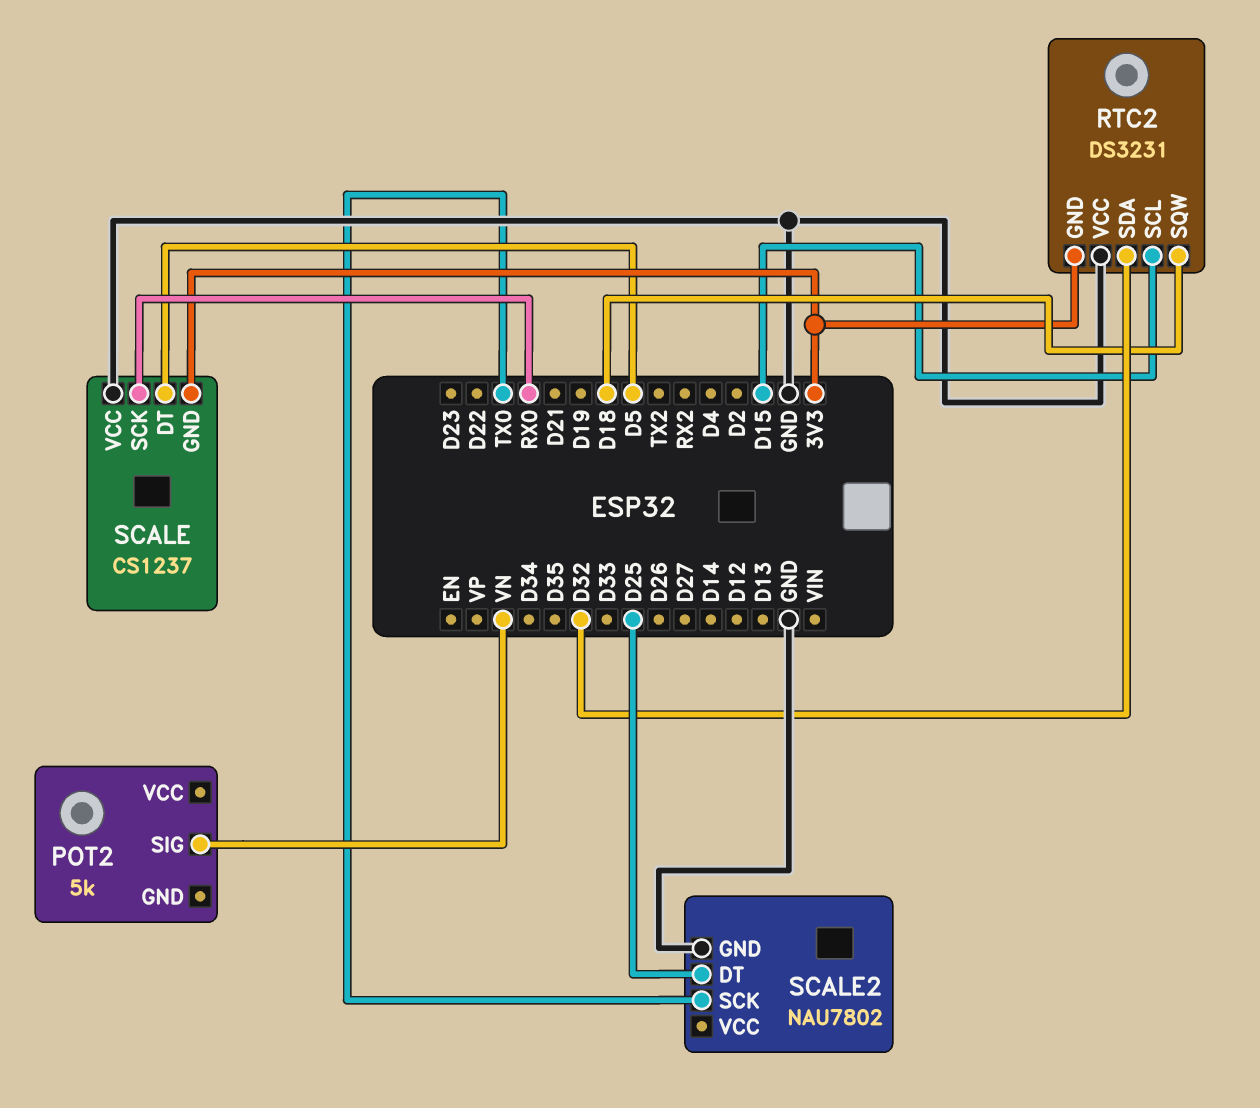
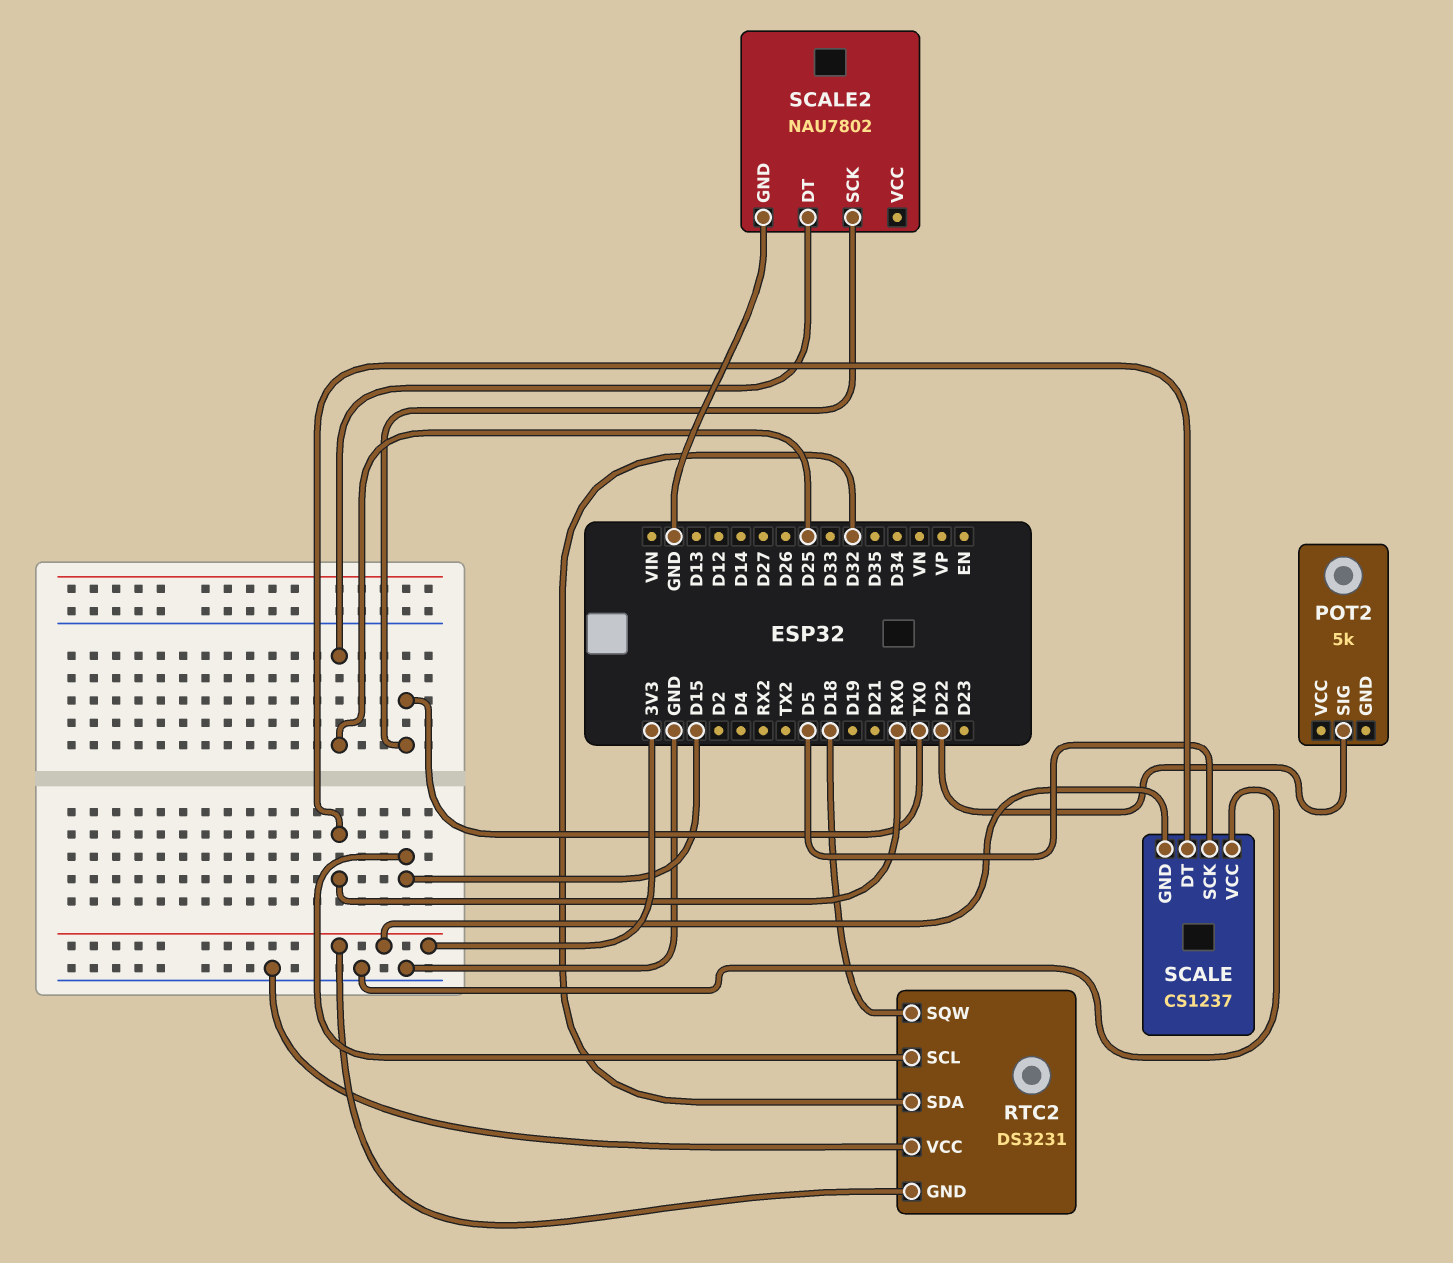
POT2 pin SIG: VN -> D22
SCALE pin DT: D5 -> RX0
SCALE pin SCK: RX0 -> D5

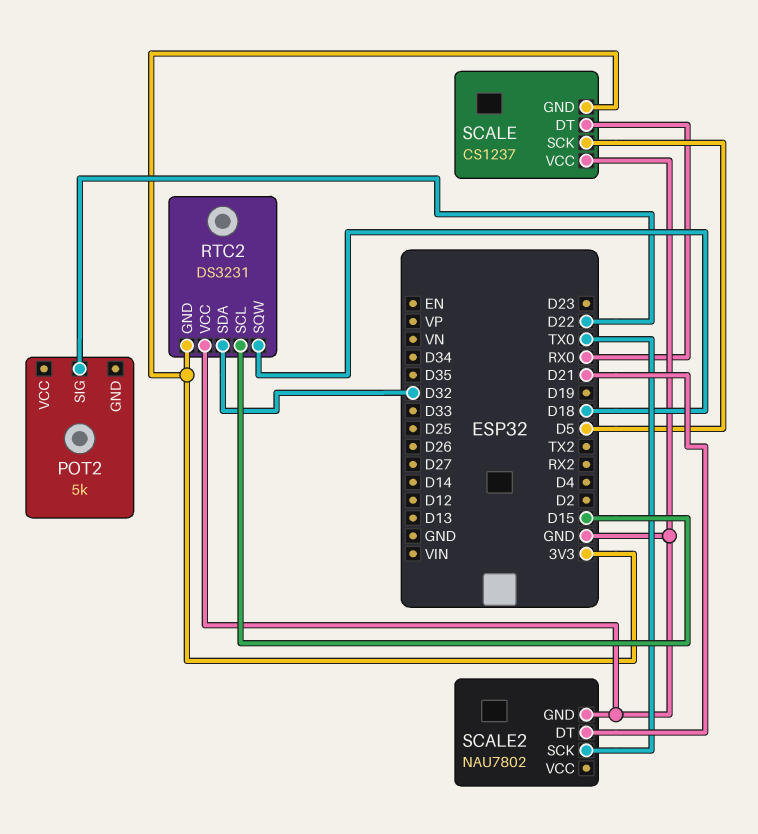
SCALE2 pin DT: D25 -> D21

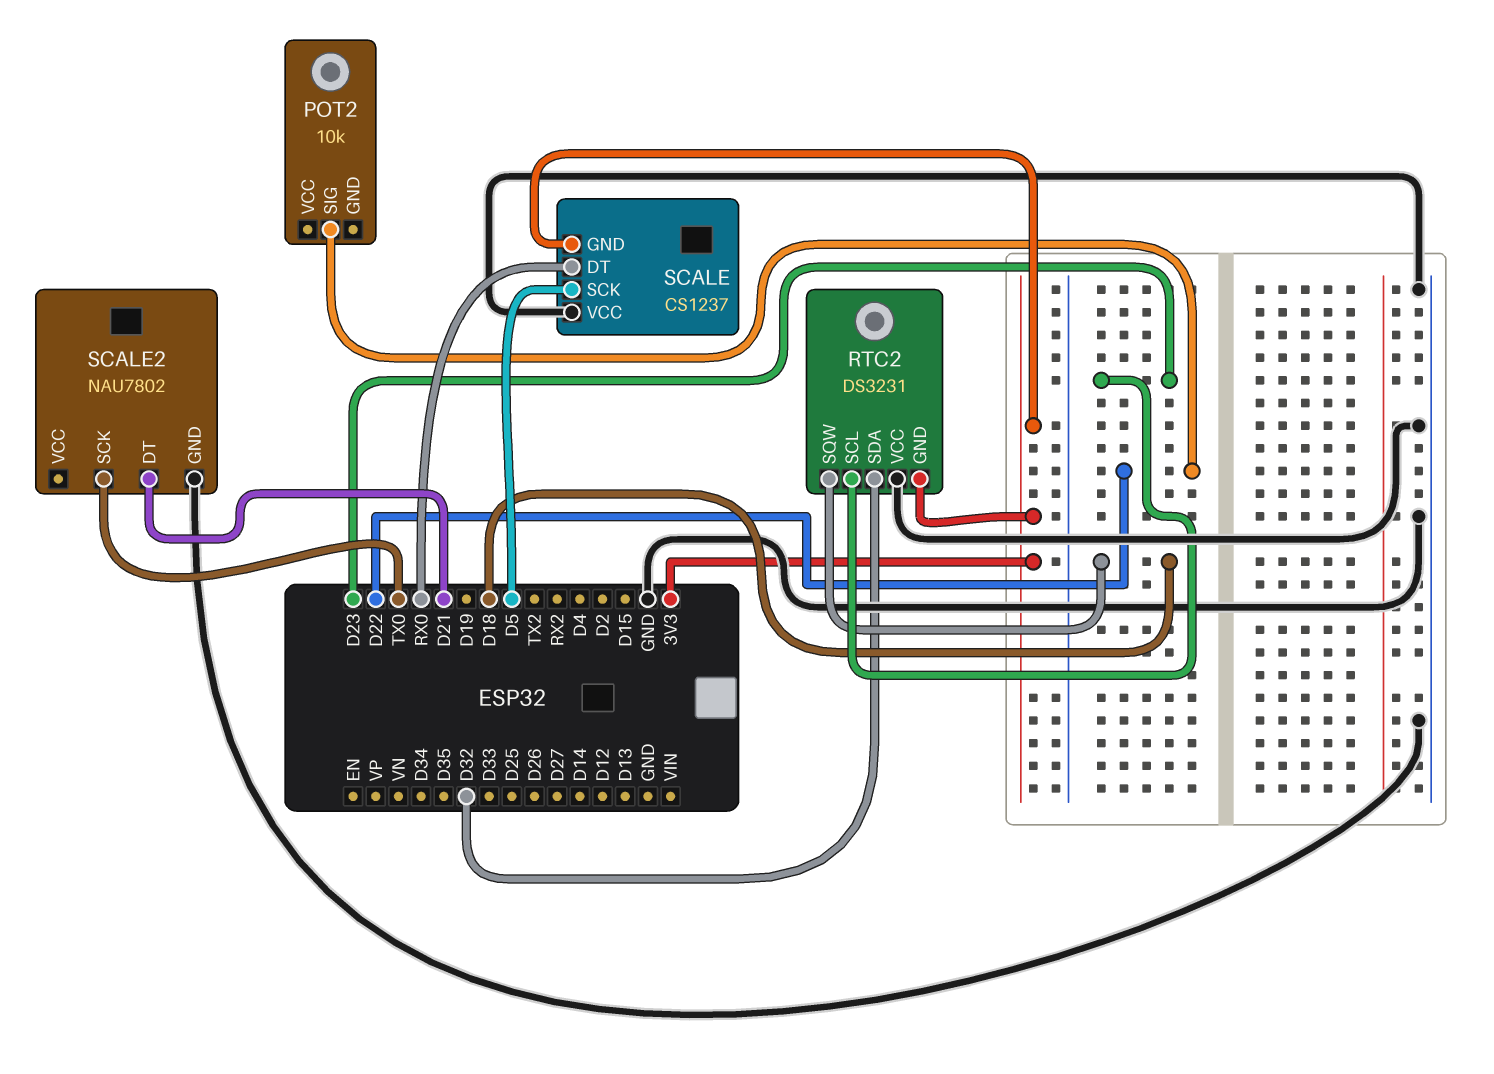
POT2: 5k -> 10k
RTC2 pin SCL: D15 -> D23

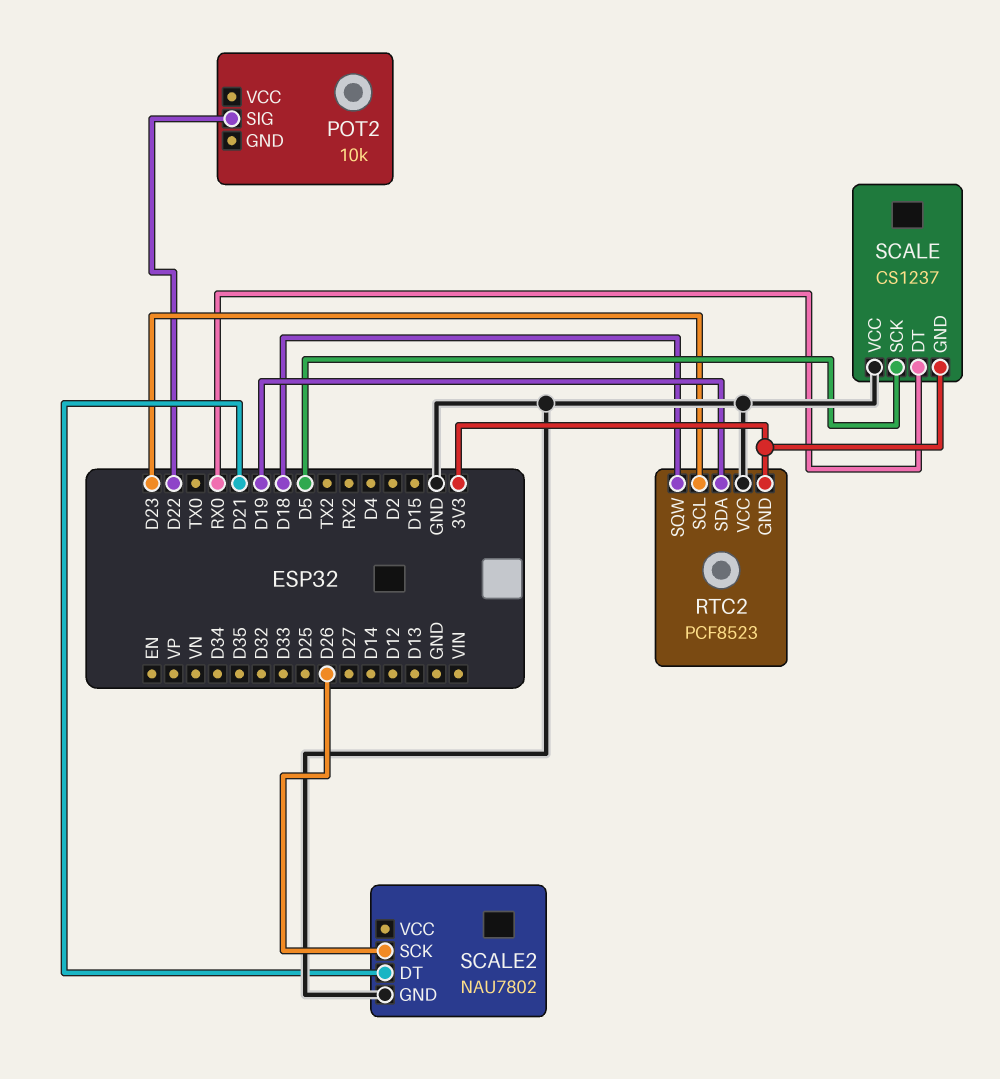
RTC2: DS3231 -> PCF8523
RTC2 pin SDA: D32 -> D19
SCALE2 pin SCK: TX0 -> D26

